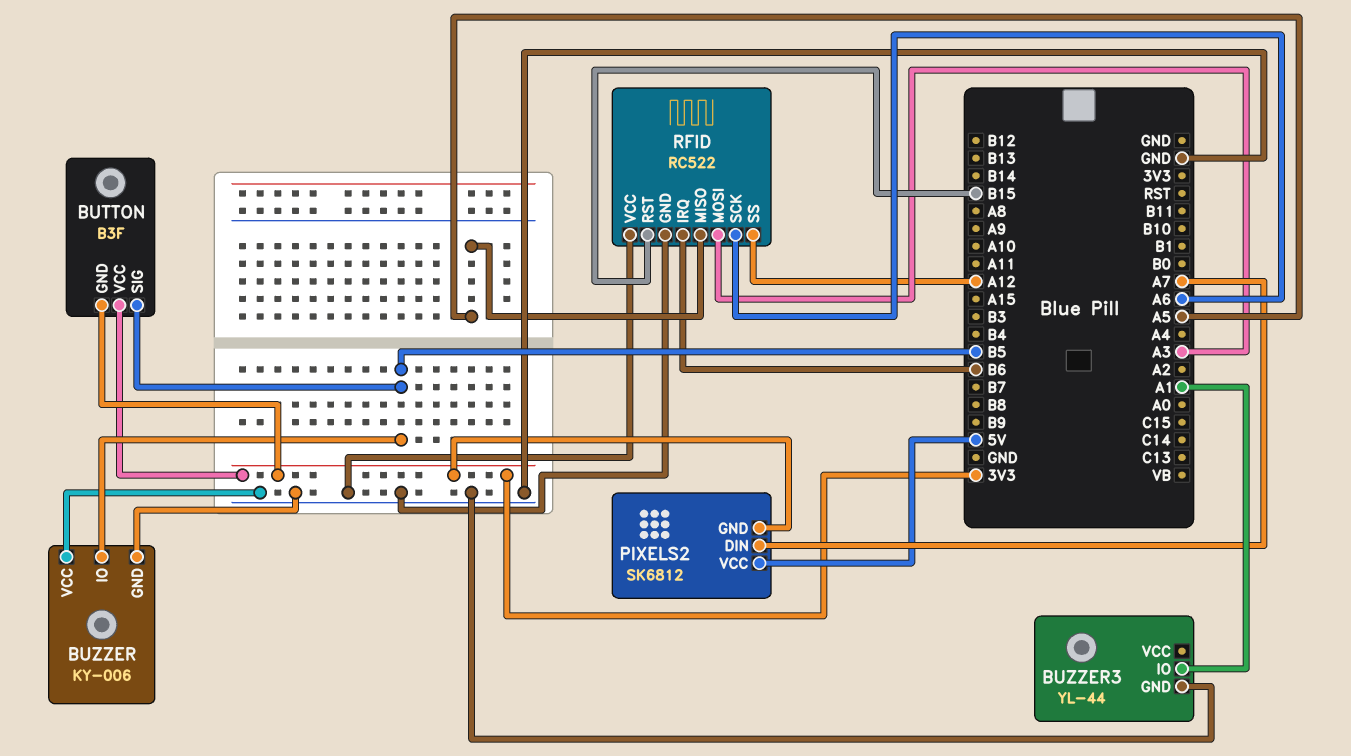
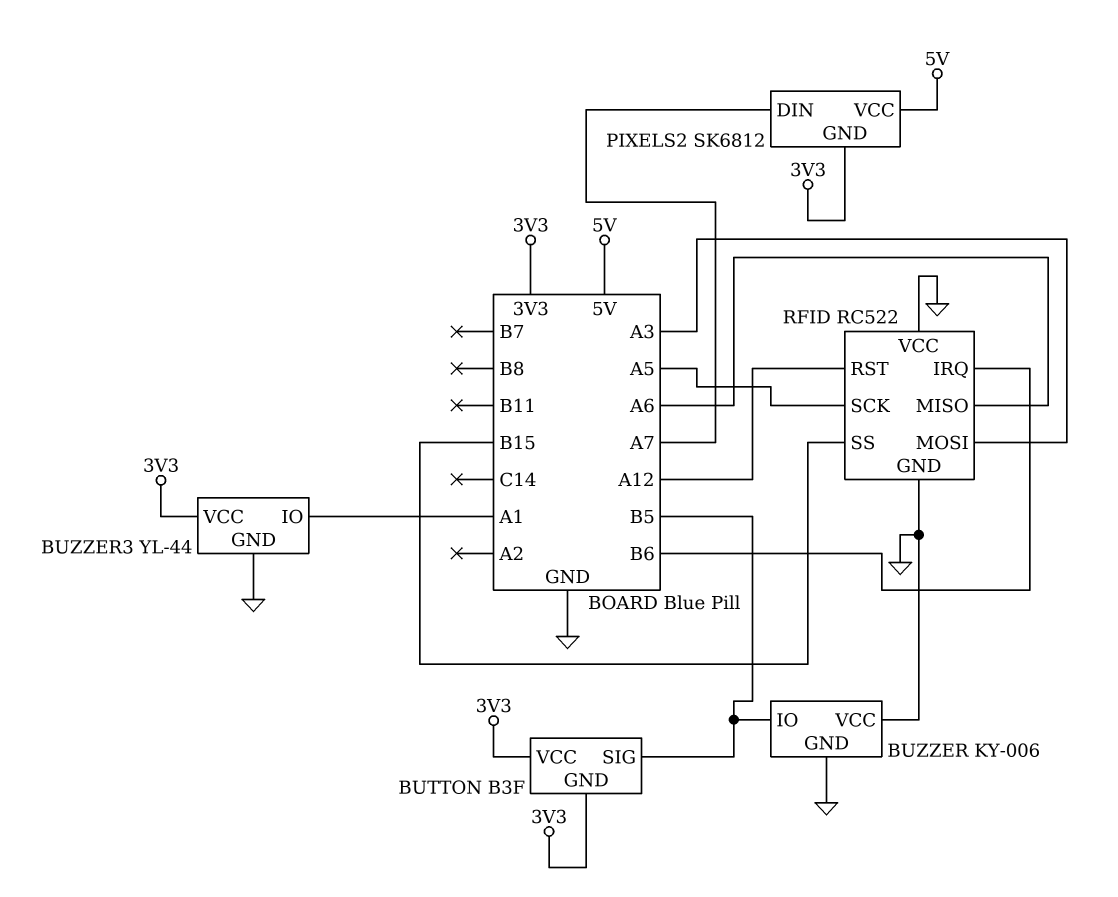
BUZZER3 pin VCC: none -> 3V3
RFID pin MISO: A5 -> A6
RFID pin RST: B15 -> A12
RFID pin SCK: A6 -> A5
RFID pin SS: A12 -> B15

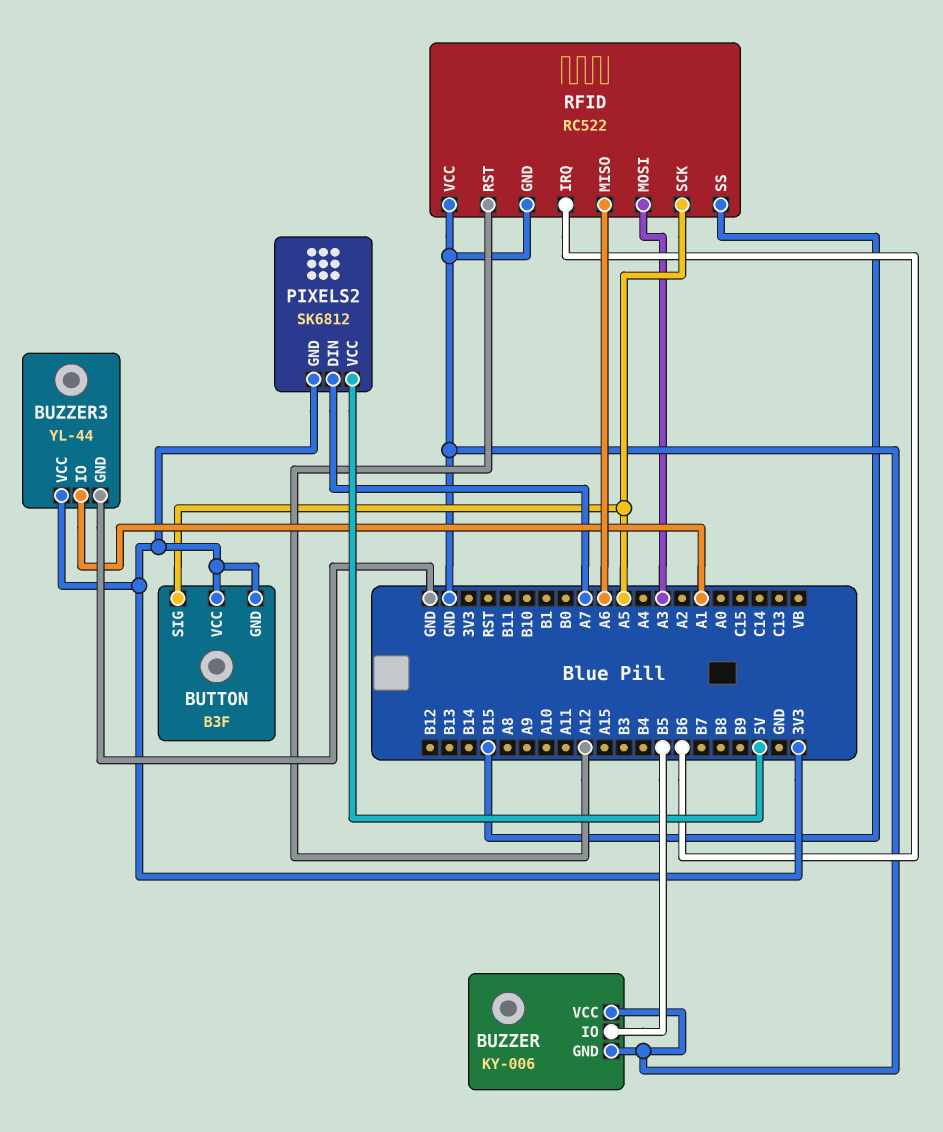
BUTTON pin SIG: B5 -> A5

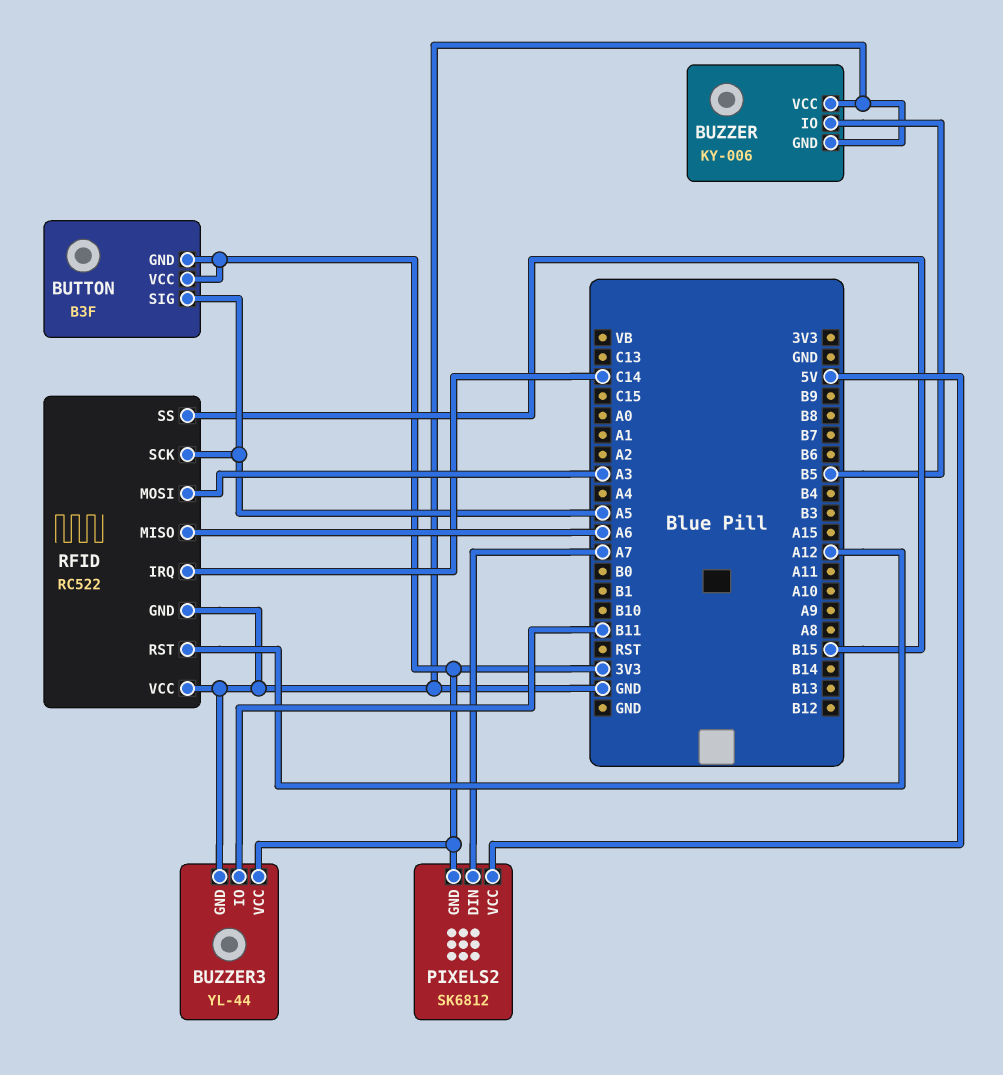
BUZZER3 pin IO: A1 -> B11
RFID pin IRQ: B6 -> C14

